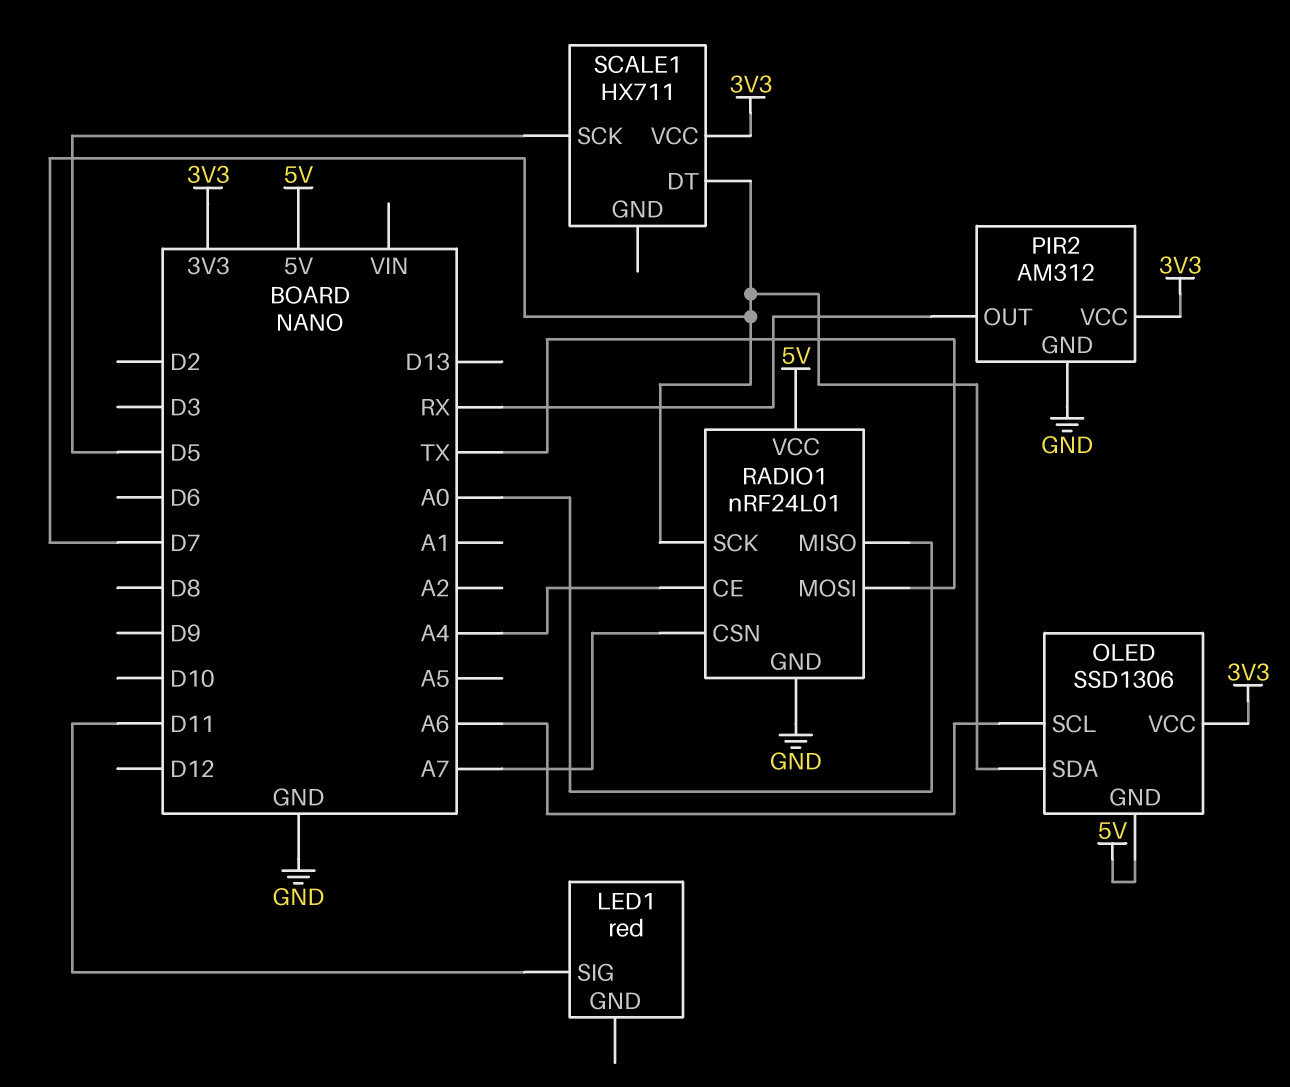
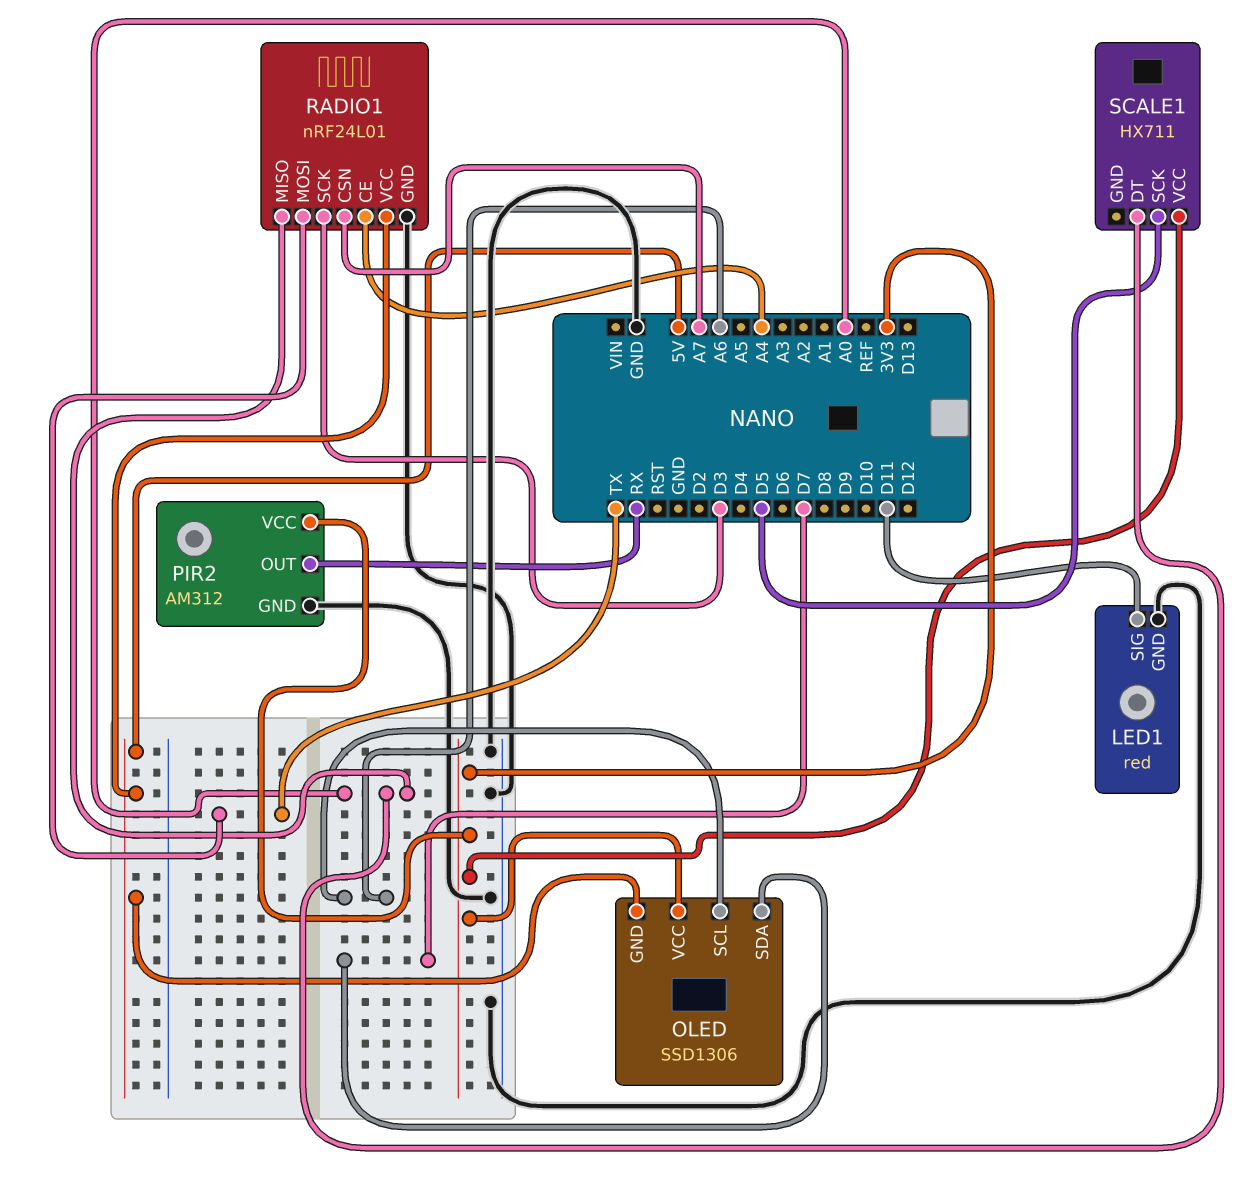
LED1 pin GND: none -> GND
RADIO1 pin SCK: D7 -> D3
SCALE1 pin DT: D7 -> A0

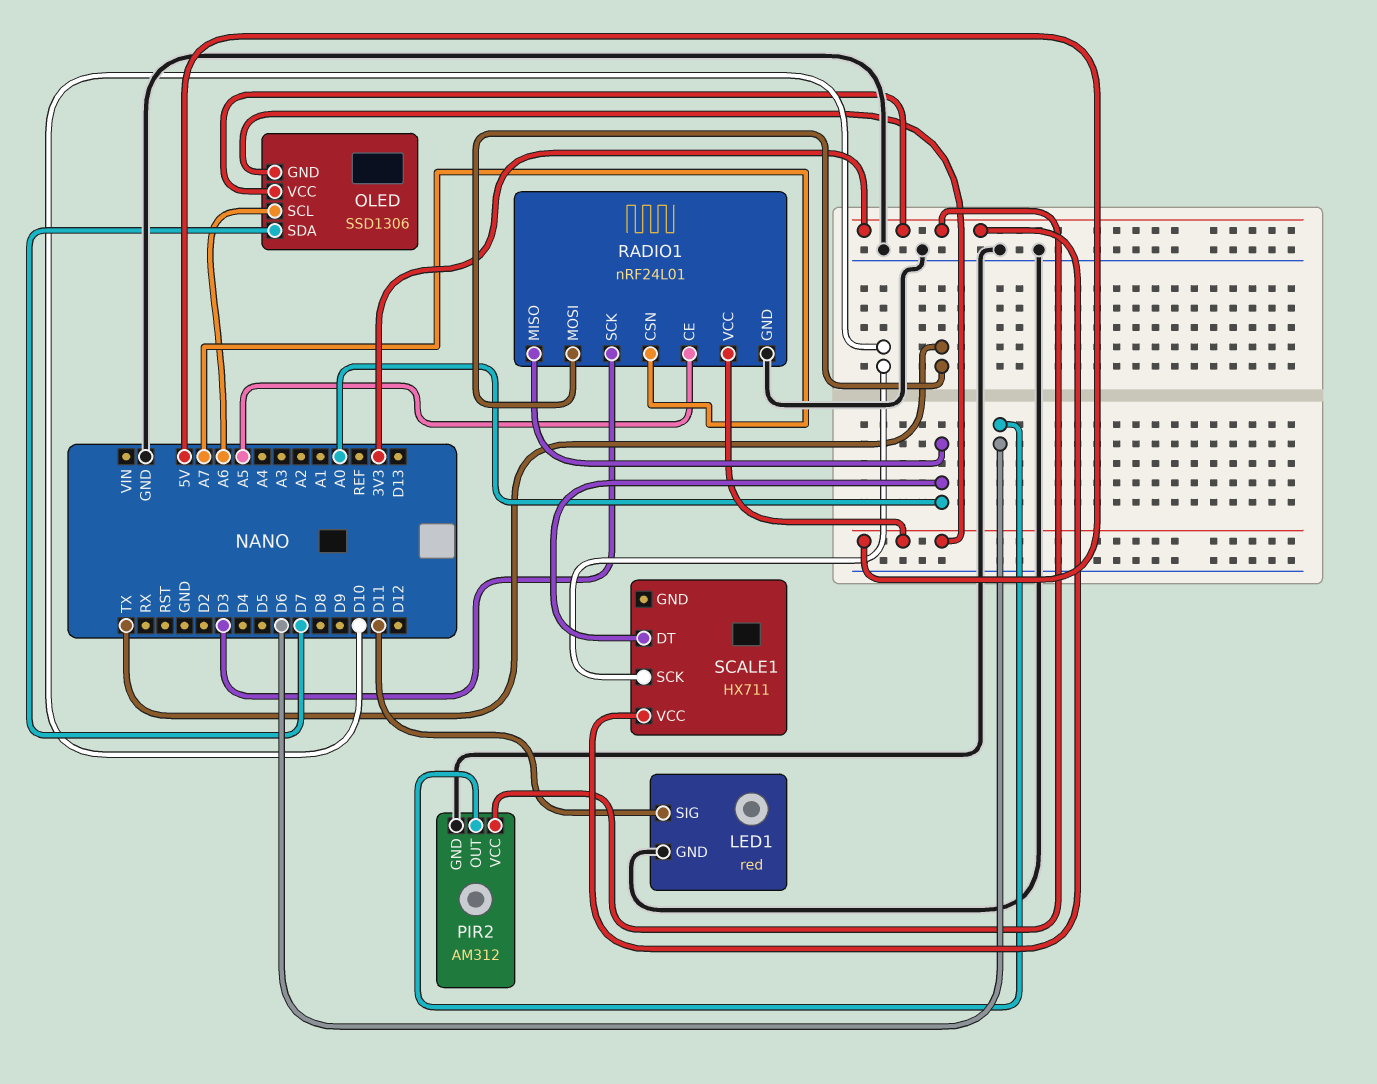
PIR2 pin OUT: RX -> D6
RADIO1 pin CE: A4 -> A5
SCALE1 pin SCK: D5 -> D10

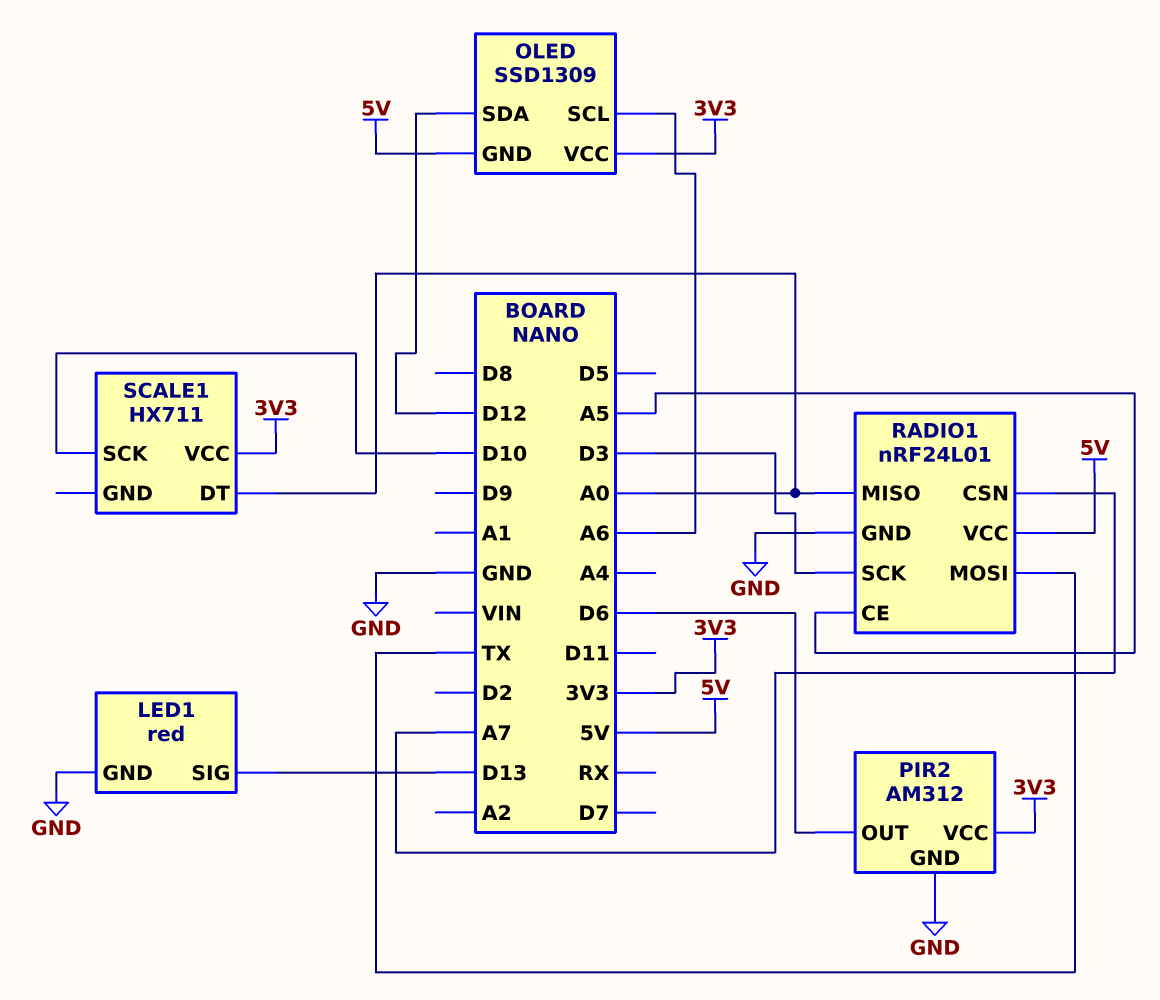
LED1 pin SIG: D11 -> D13
OLED: SSD1306 -> SSD1309
OLED pin SDA: D7 -> D12

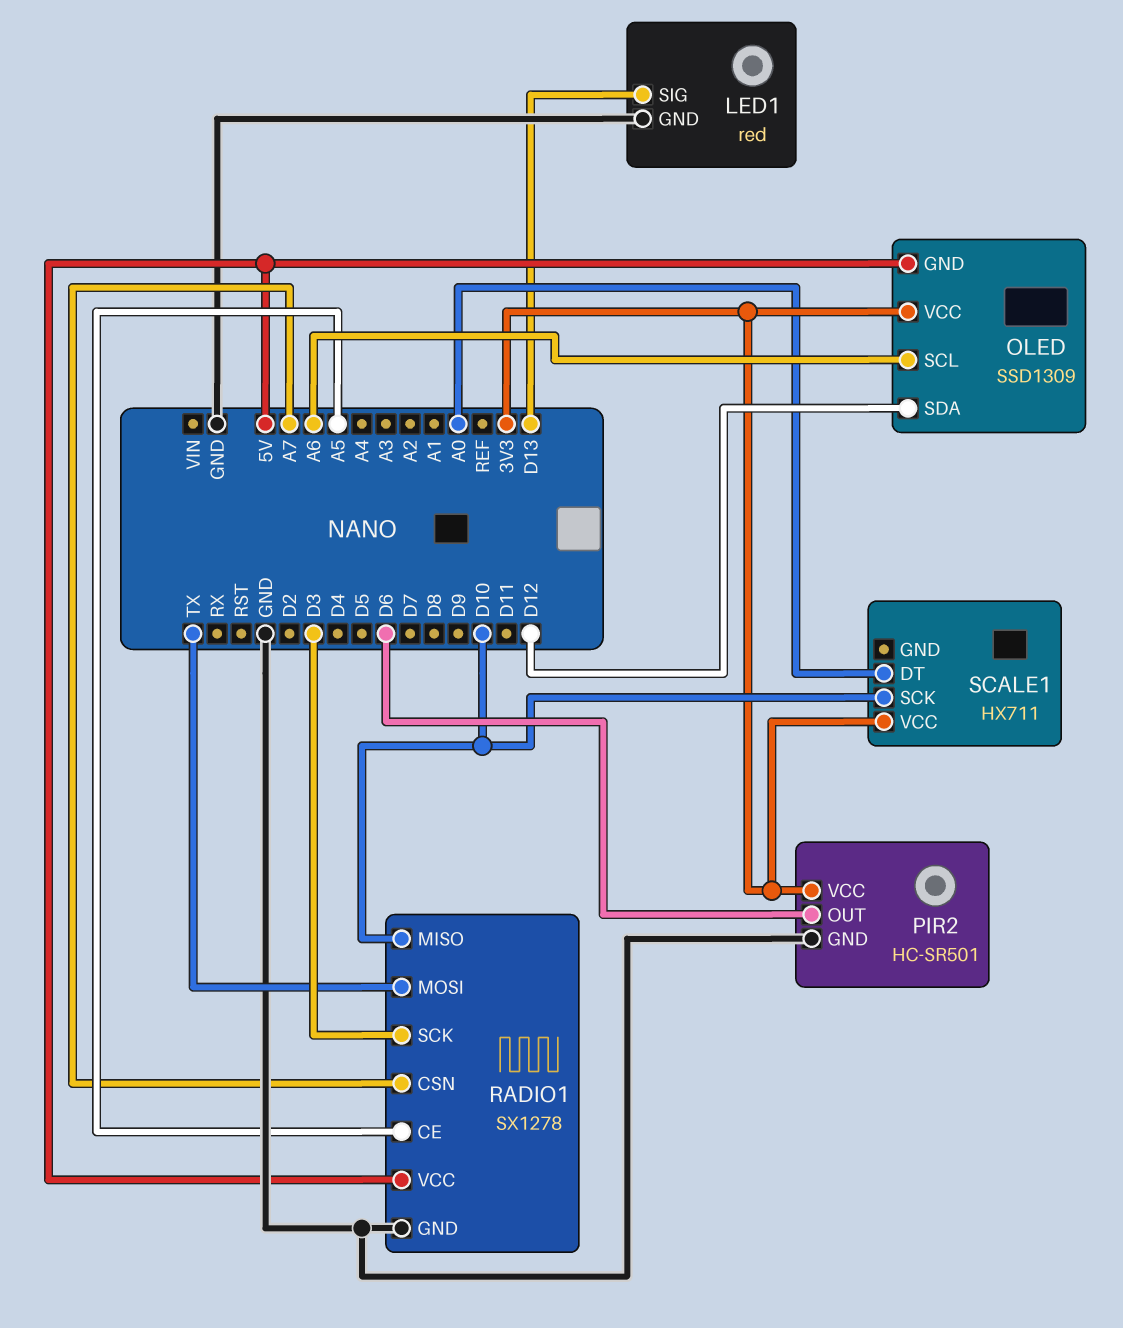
PIR2: AM312 -> HC-SR501
RADIO1: nRF24L01 -> SX1278
RADIO1 pin MISO: A0 -> D10

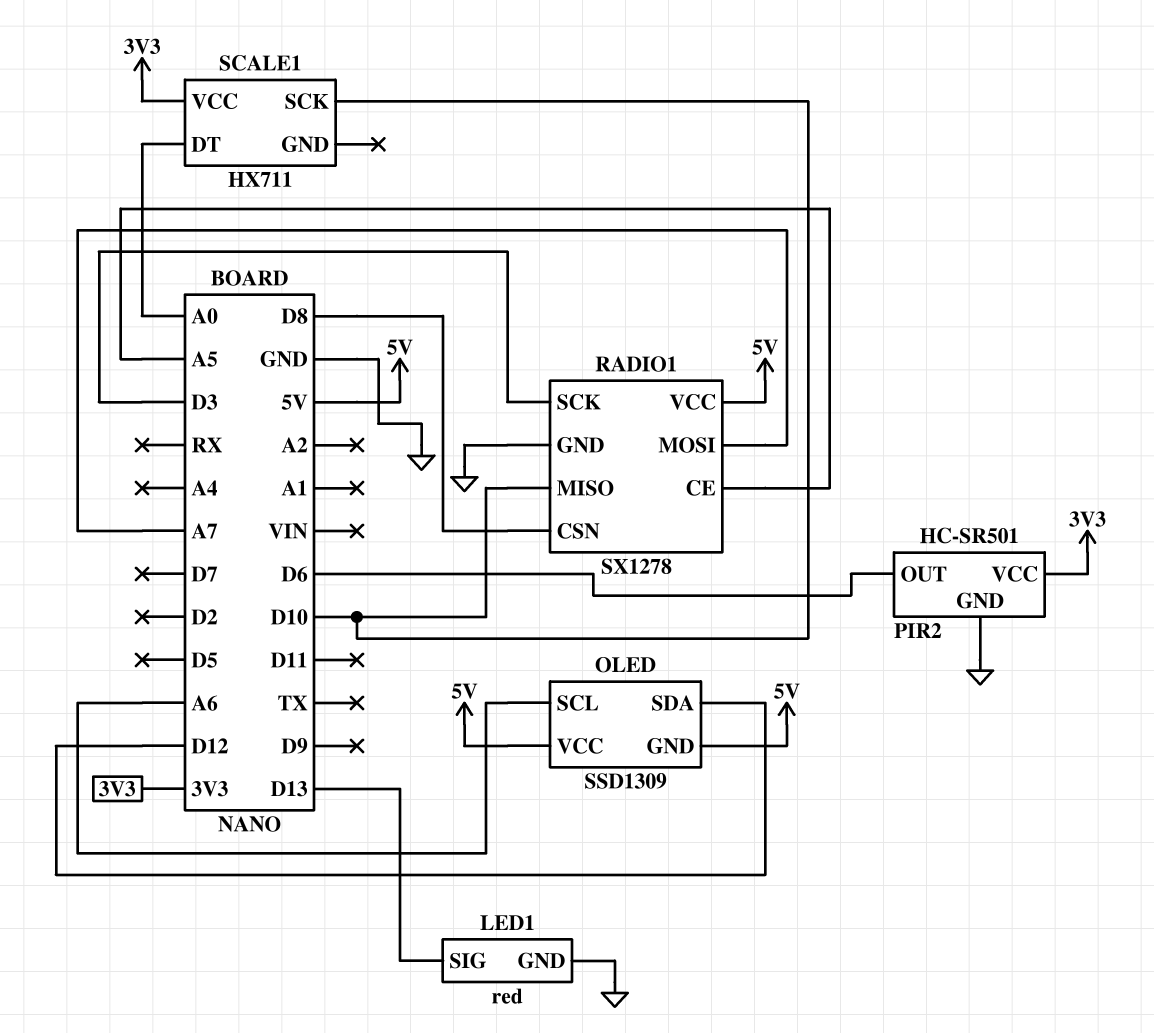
OLED pin VCC: 3V3 -> 5V
RADIO1 pin CSN: A7 -> D8
RADIO1 pin MOSI: TX -> A7

